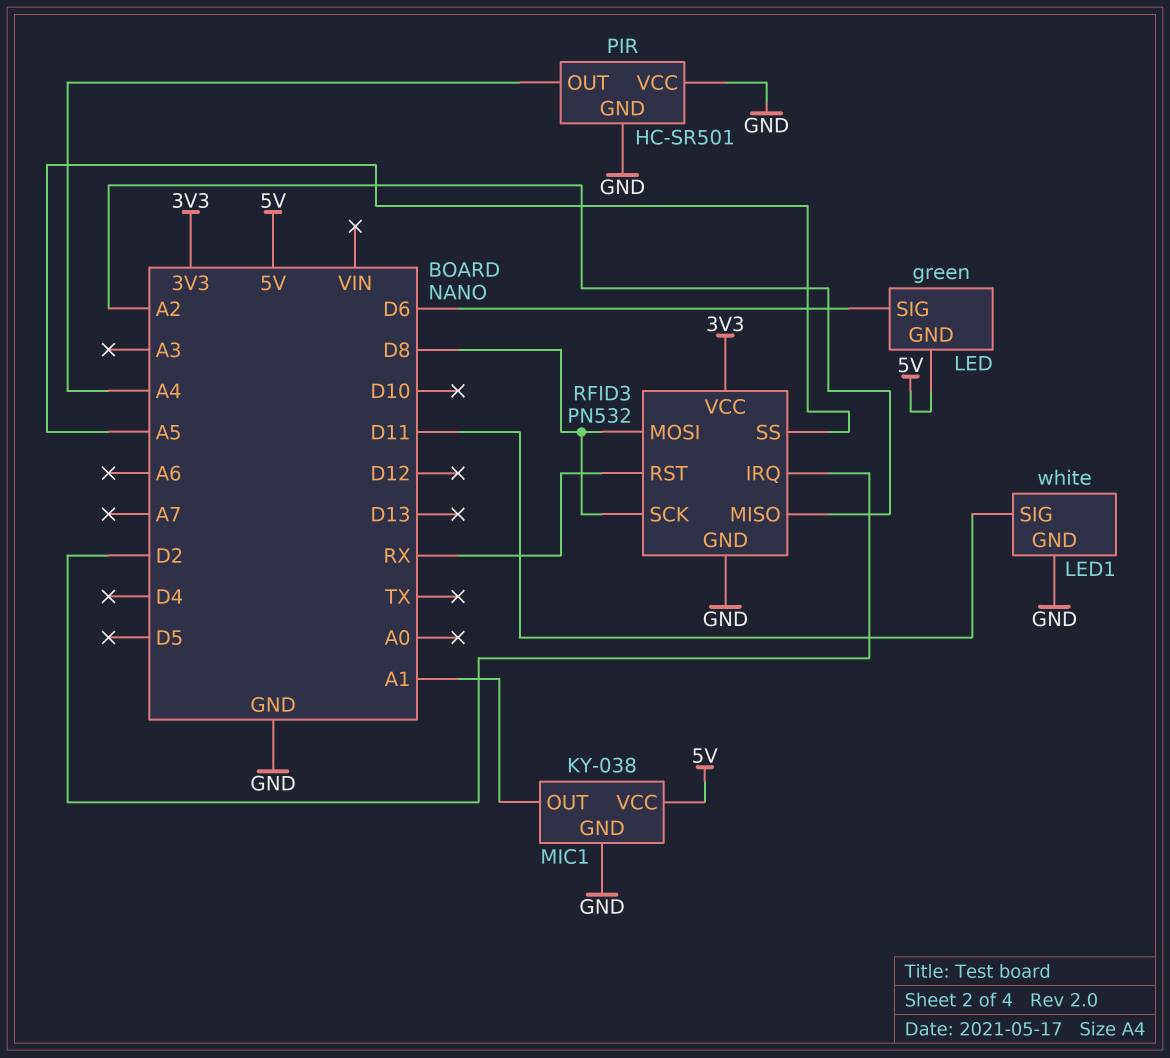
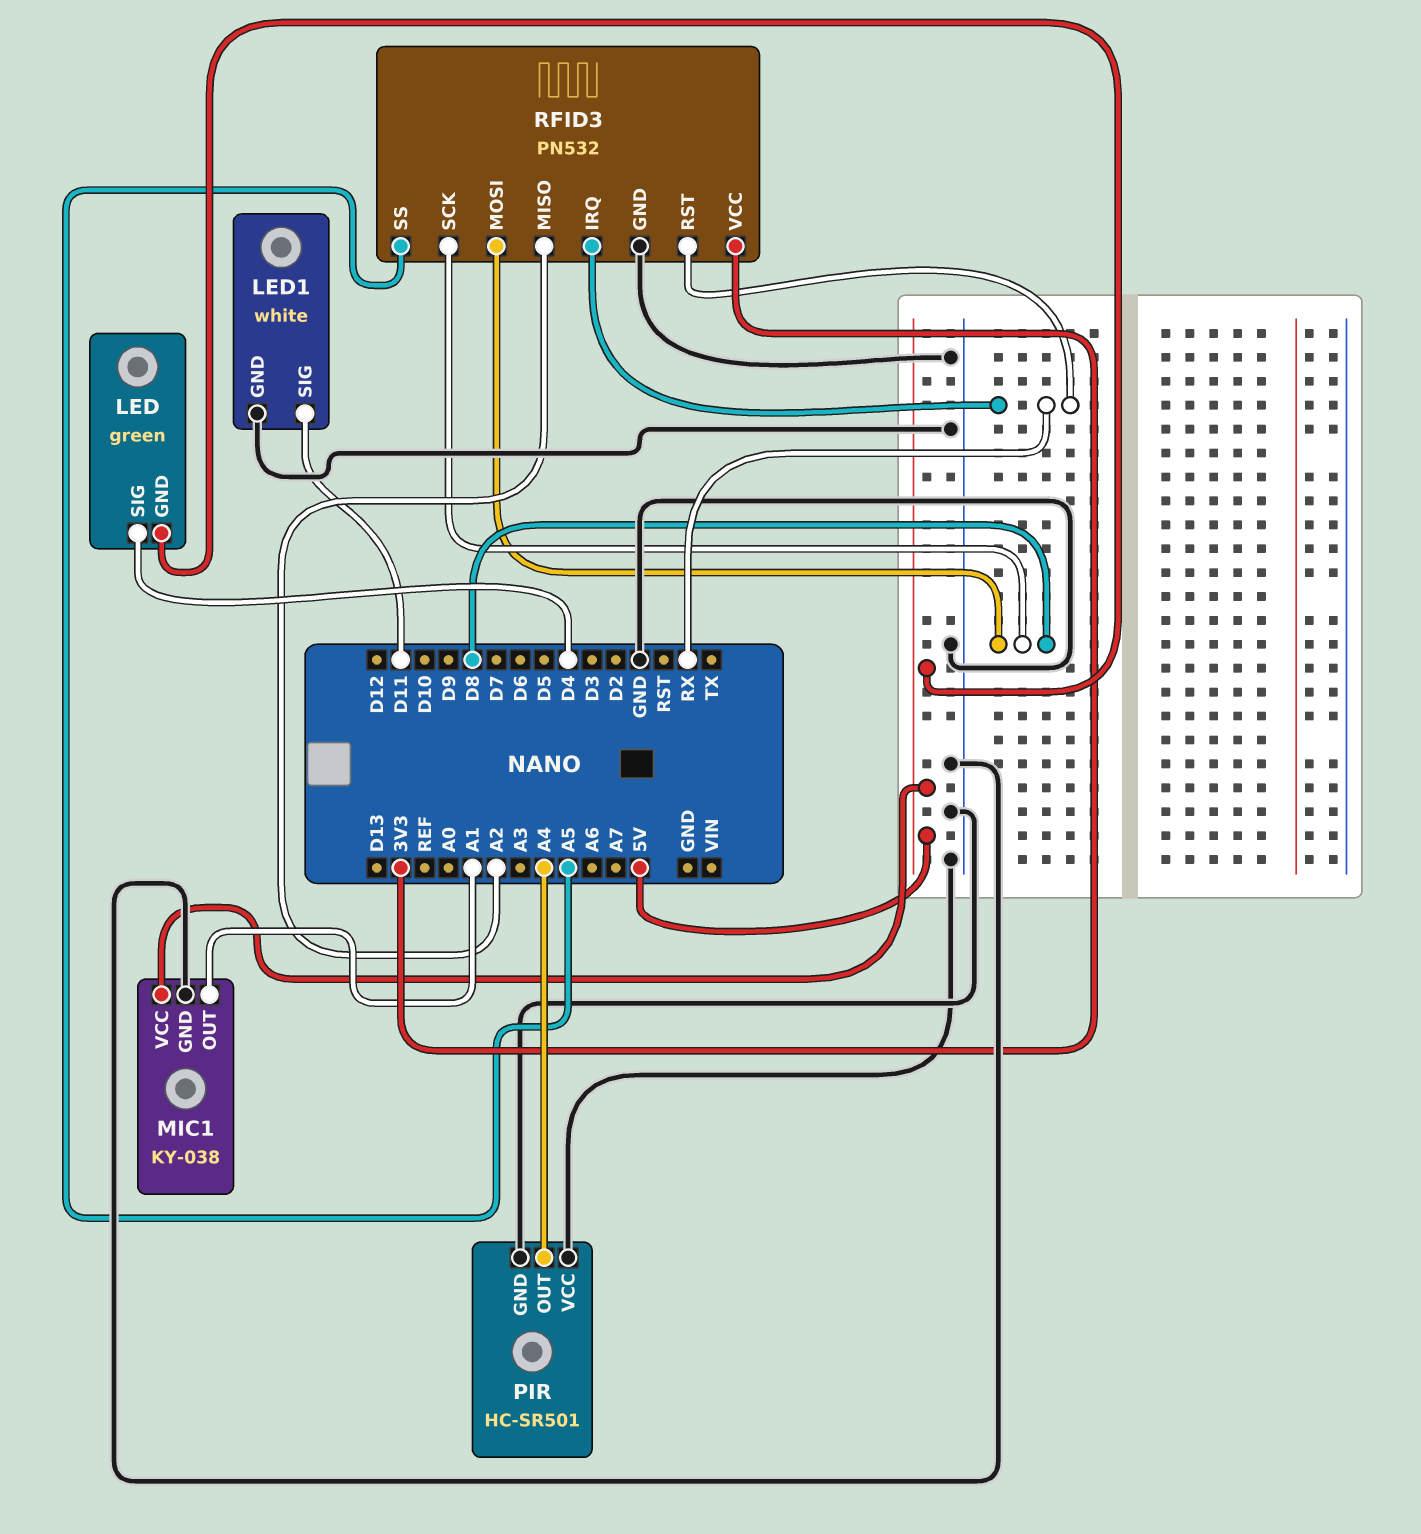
LED pin SIG: D6 -> D4
RFID3 pin IRQ: D2 -> RX

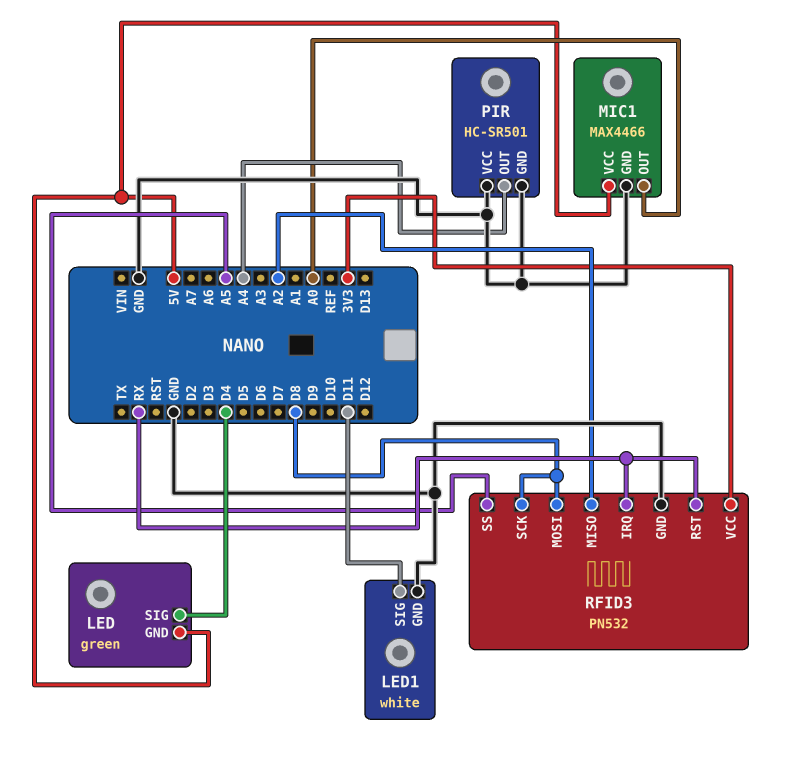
MIC1: KY-038 -> MAX4466
MIC1 pin OUT: A1 -> A0

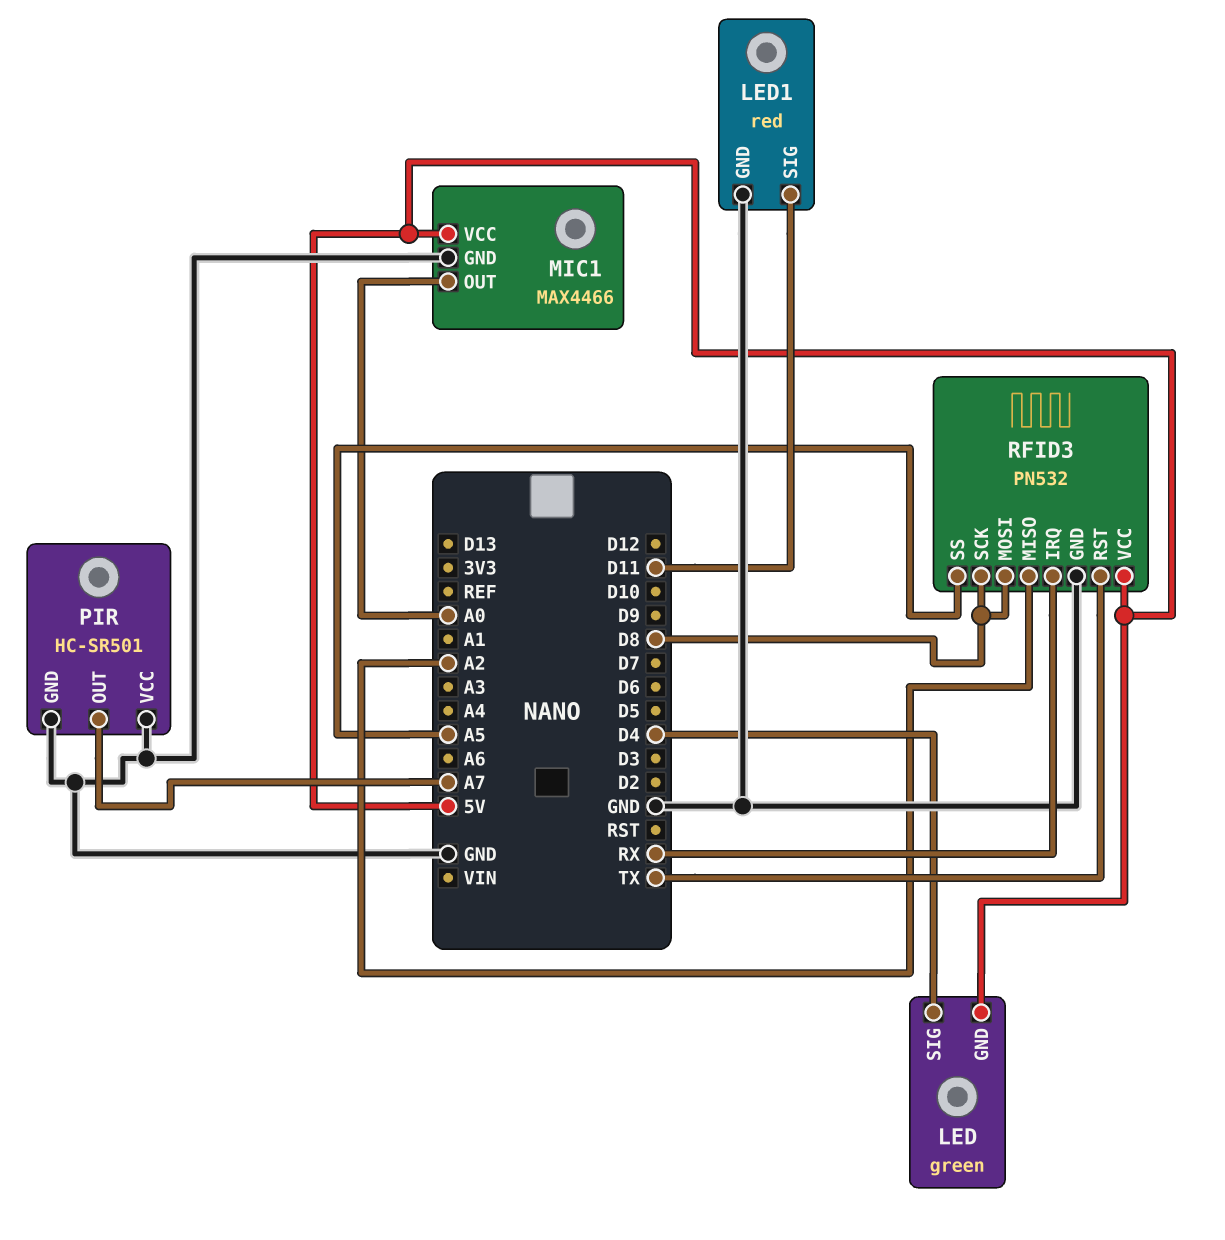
LED1: white -> red
PIR pin OUT: A4 -> A7
RFID3 pin RST: RX -> TX
RFID3 pin VCC: 3V3 -> 5V

